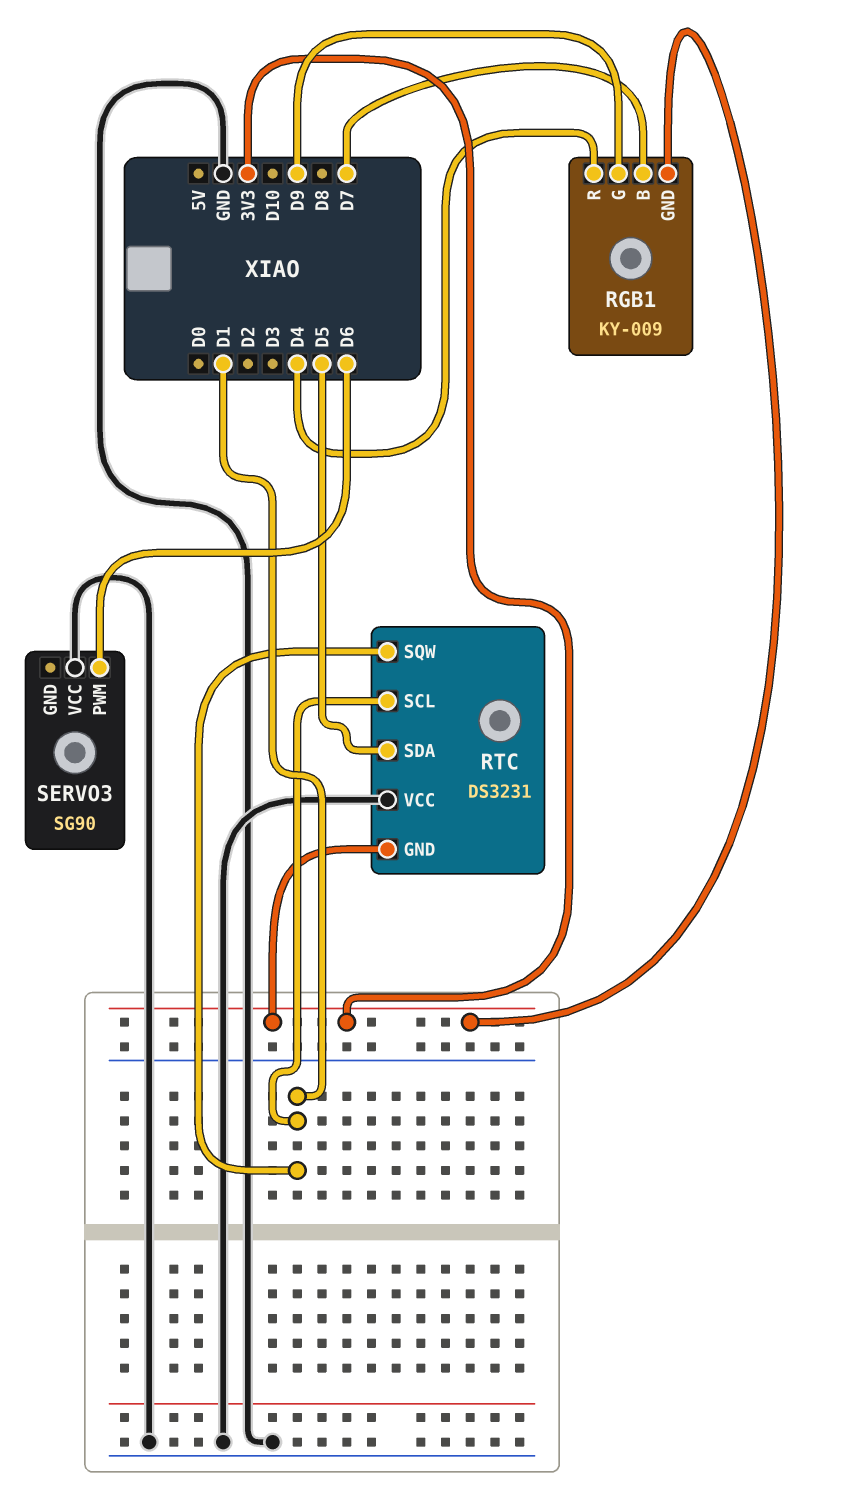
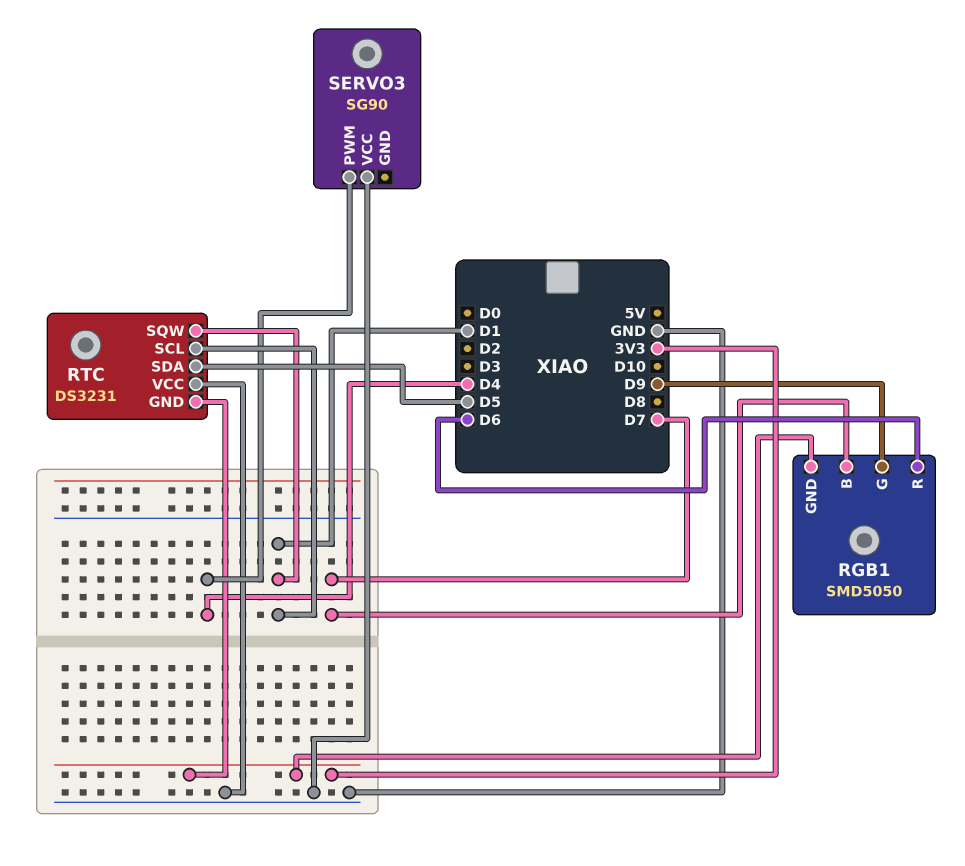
RGB1: KY-009 -> SMD5050
RGB1 pin R: D4 -> D6
SERVO3 pin PWM: D6 -> D4

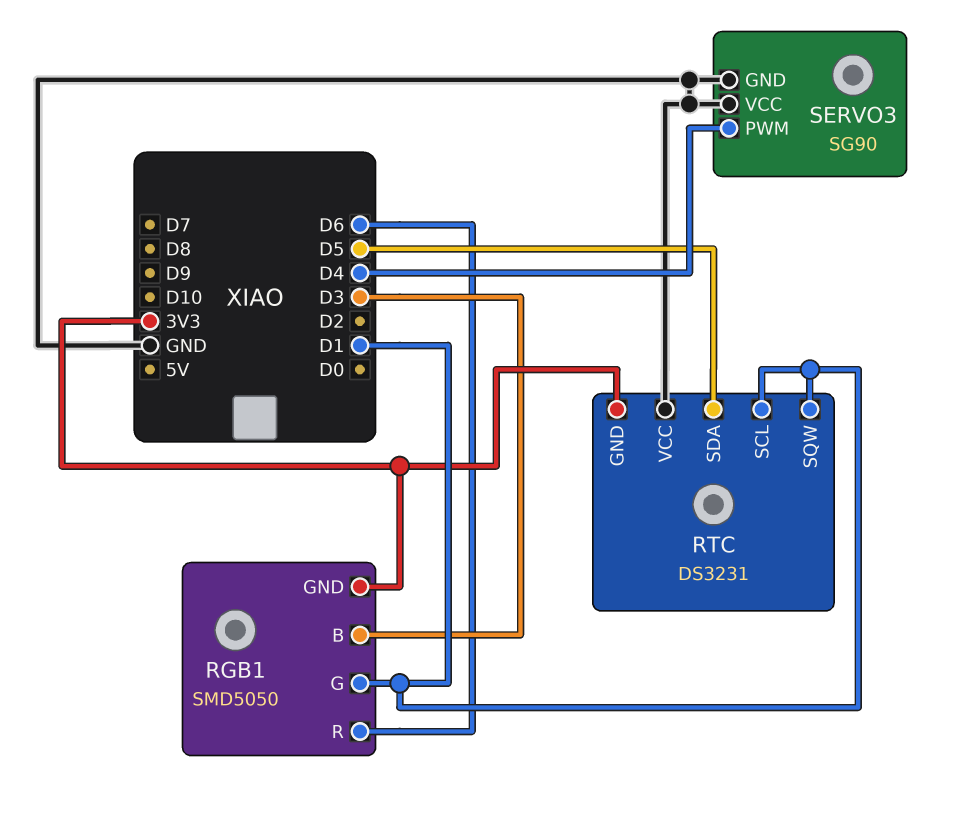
RGB1 pin B: D7 -> D3
RGB1 pin G: D9 -> D1
SERVO3 pin GND: none -> GND

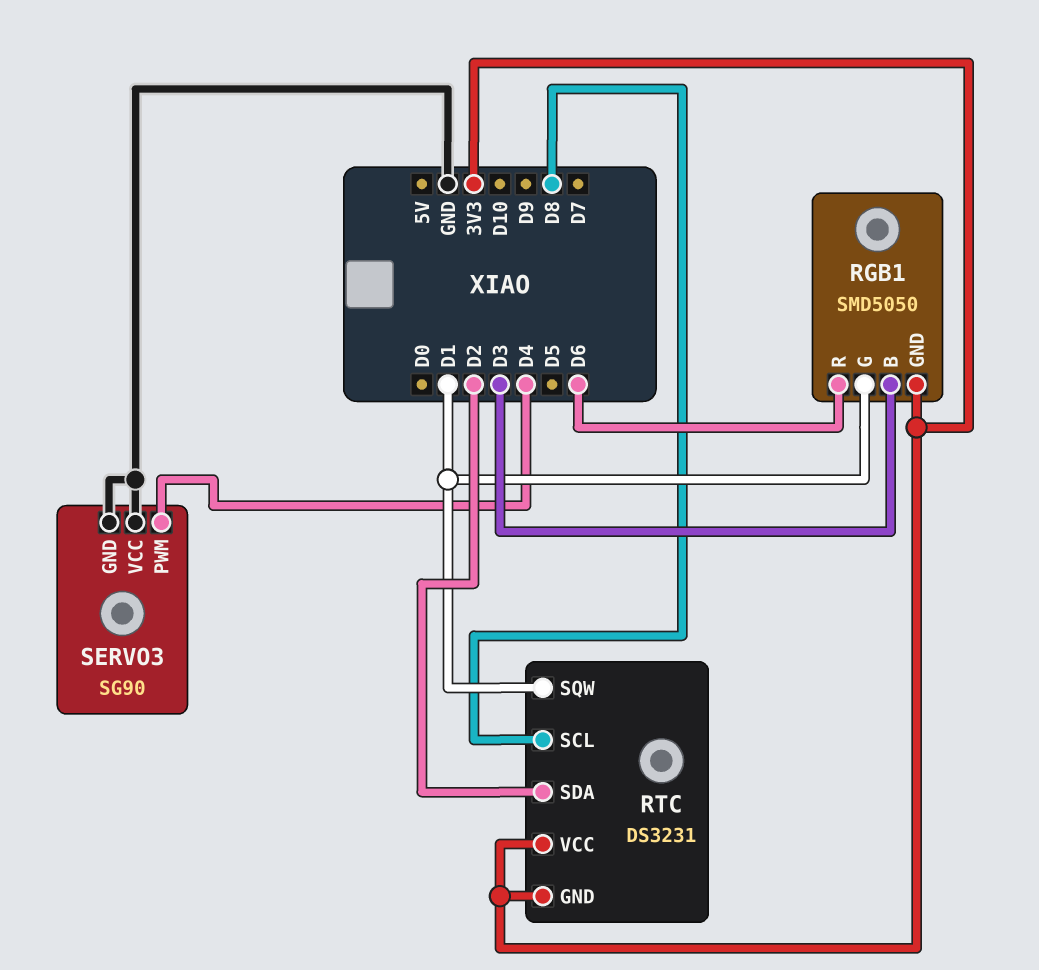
RTC pin SCL: D1 -> D8
RTC pin SDA: D5 -> D2
RTC pin VCC: GND -> 3V3

